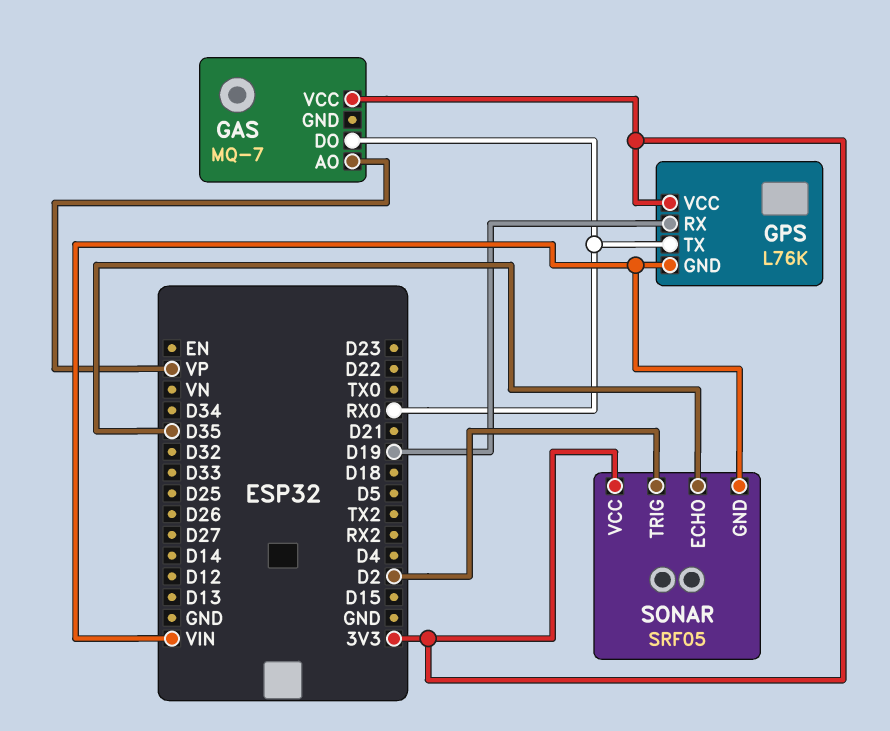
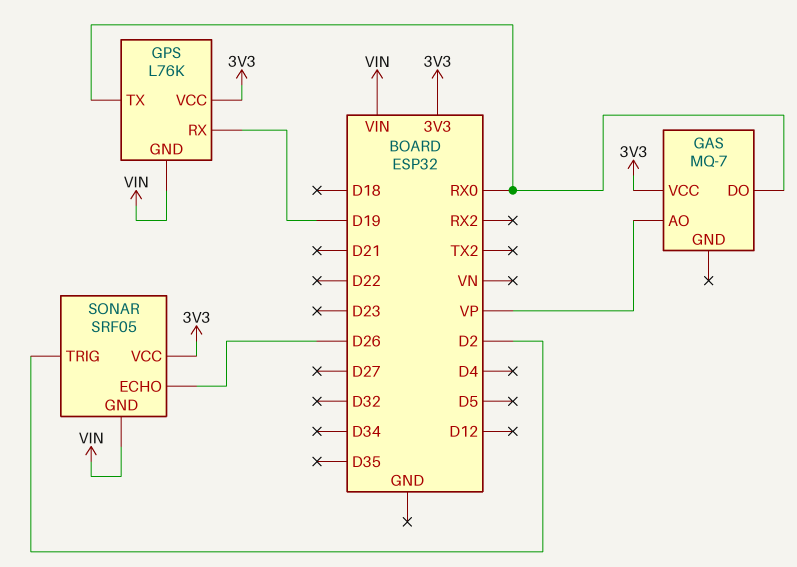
SONAR pin ECHO: D35 -> D26

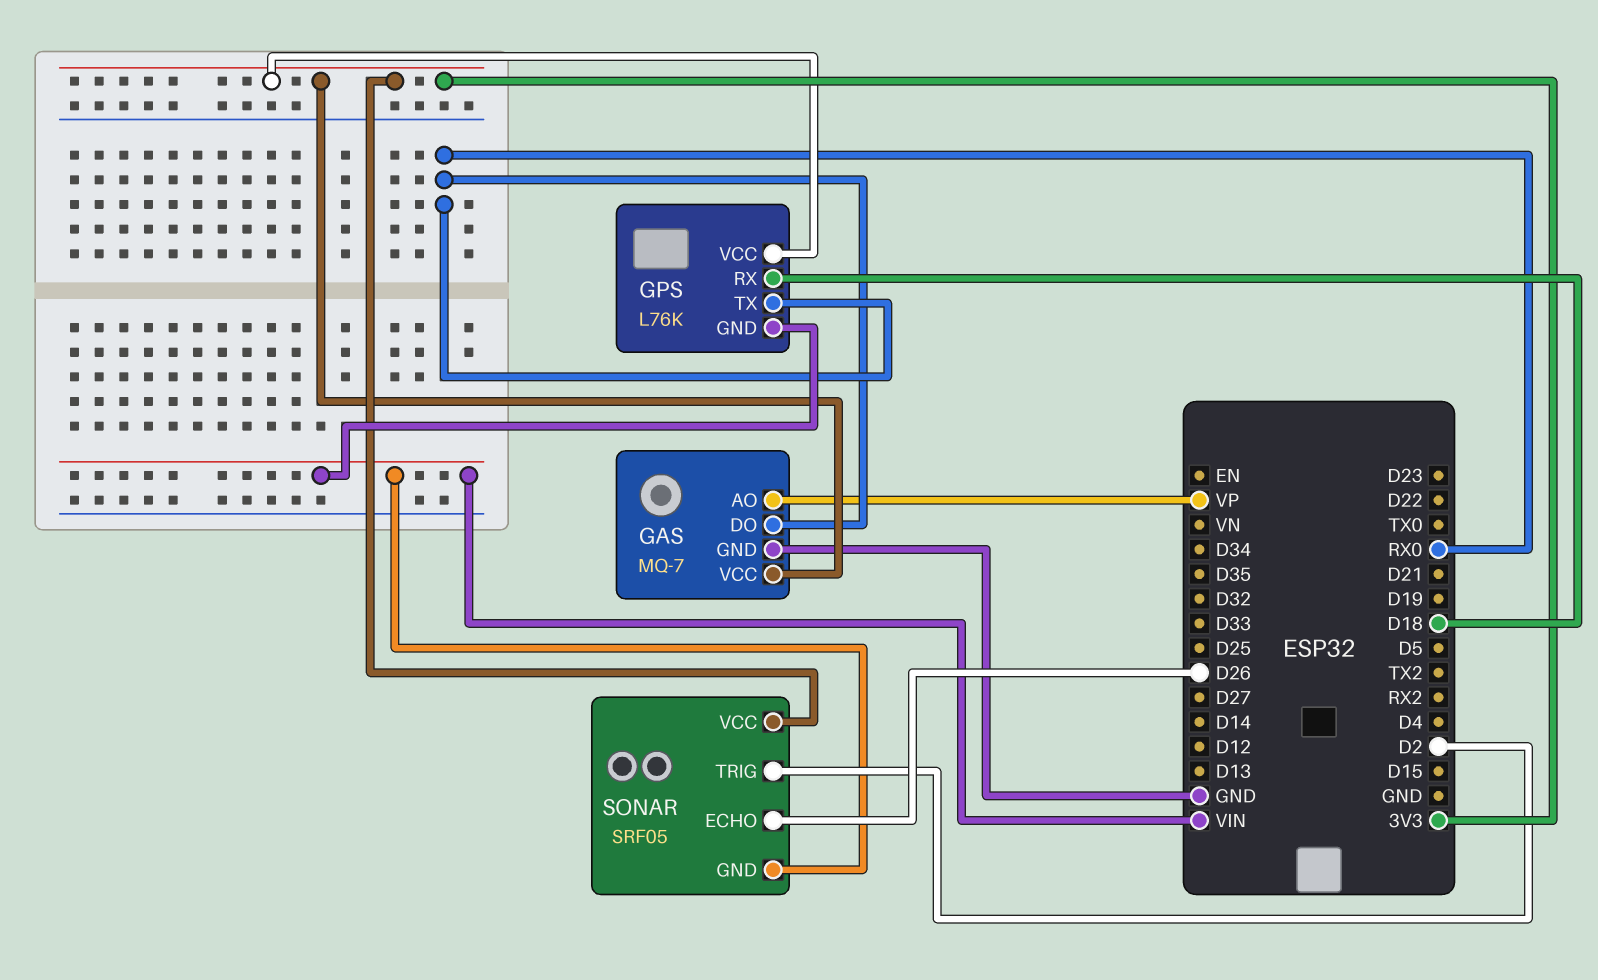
GAS pin GND: none -> GND
GPS pin RX: D19 -> D18

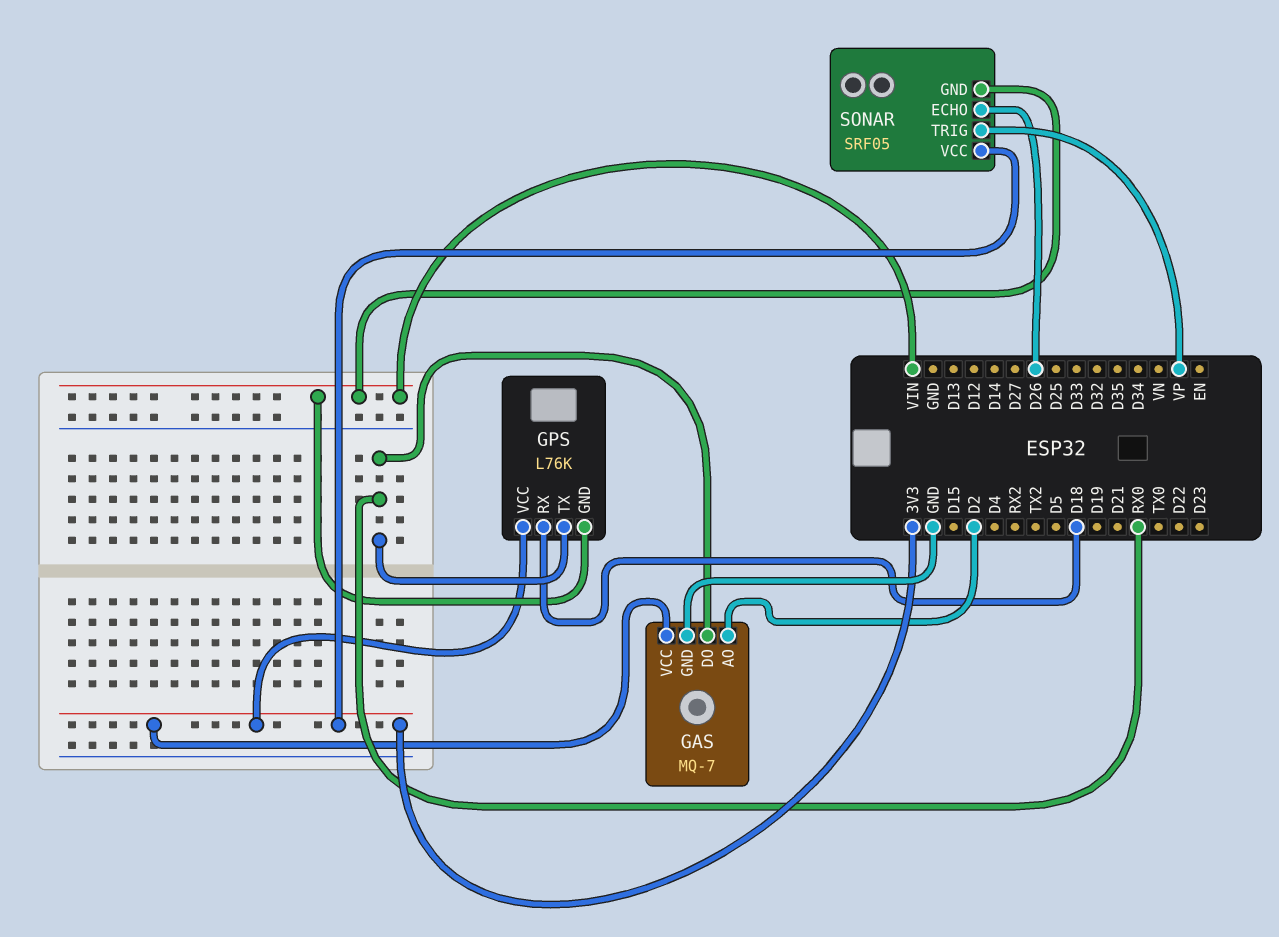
GAS pin AO: VP -> D2
SONAR pin TRIG: D2 -> VP

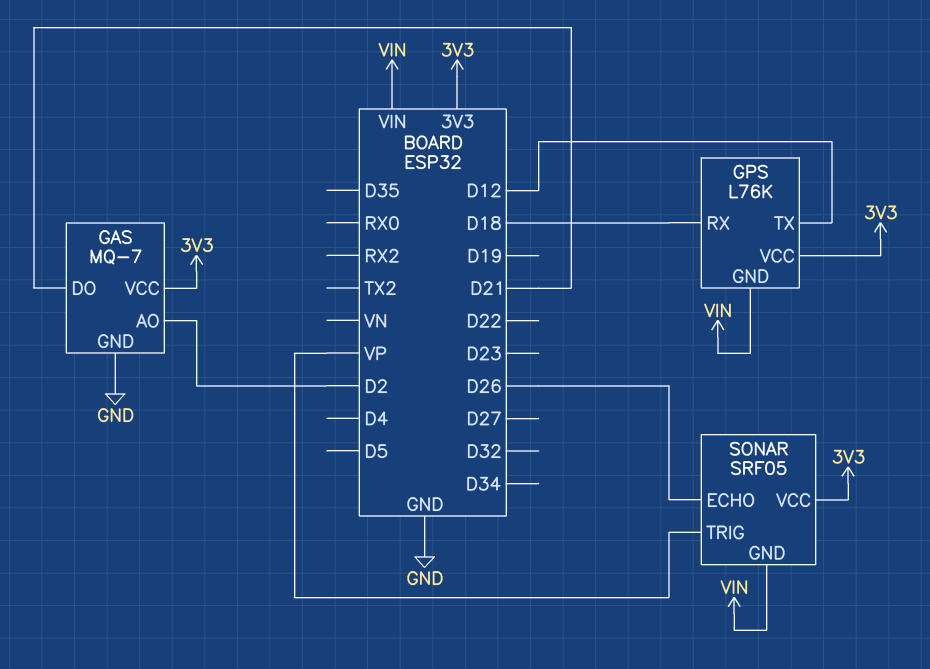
GAS pin DO: RX0 -> D21
GPS pin TX: RX0 -> D12

